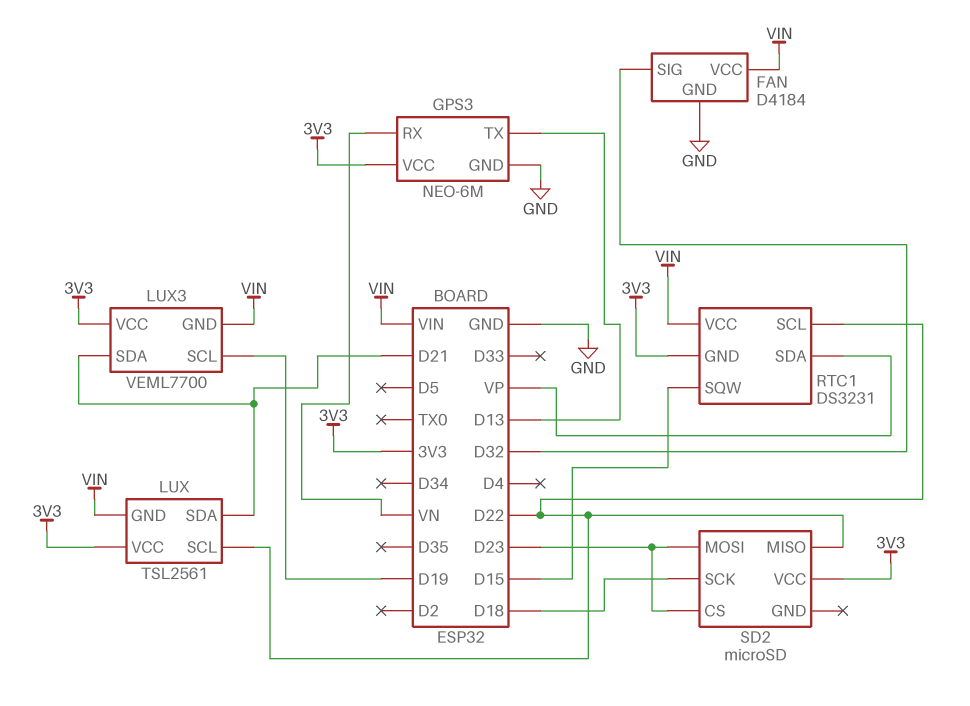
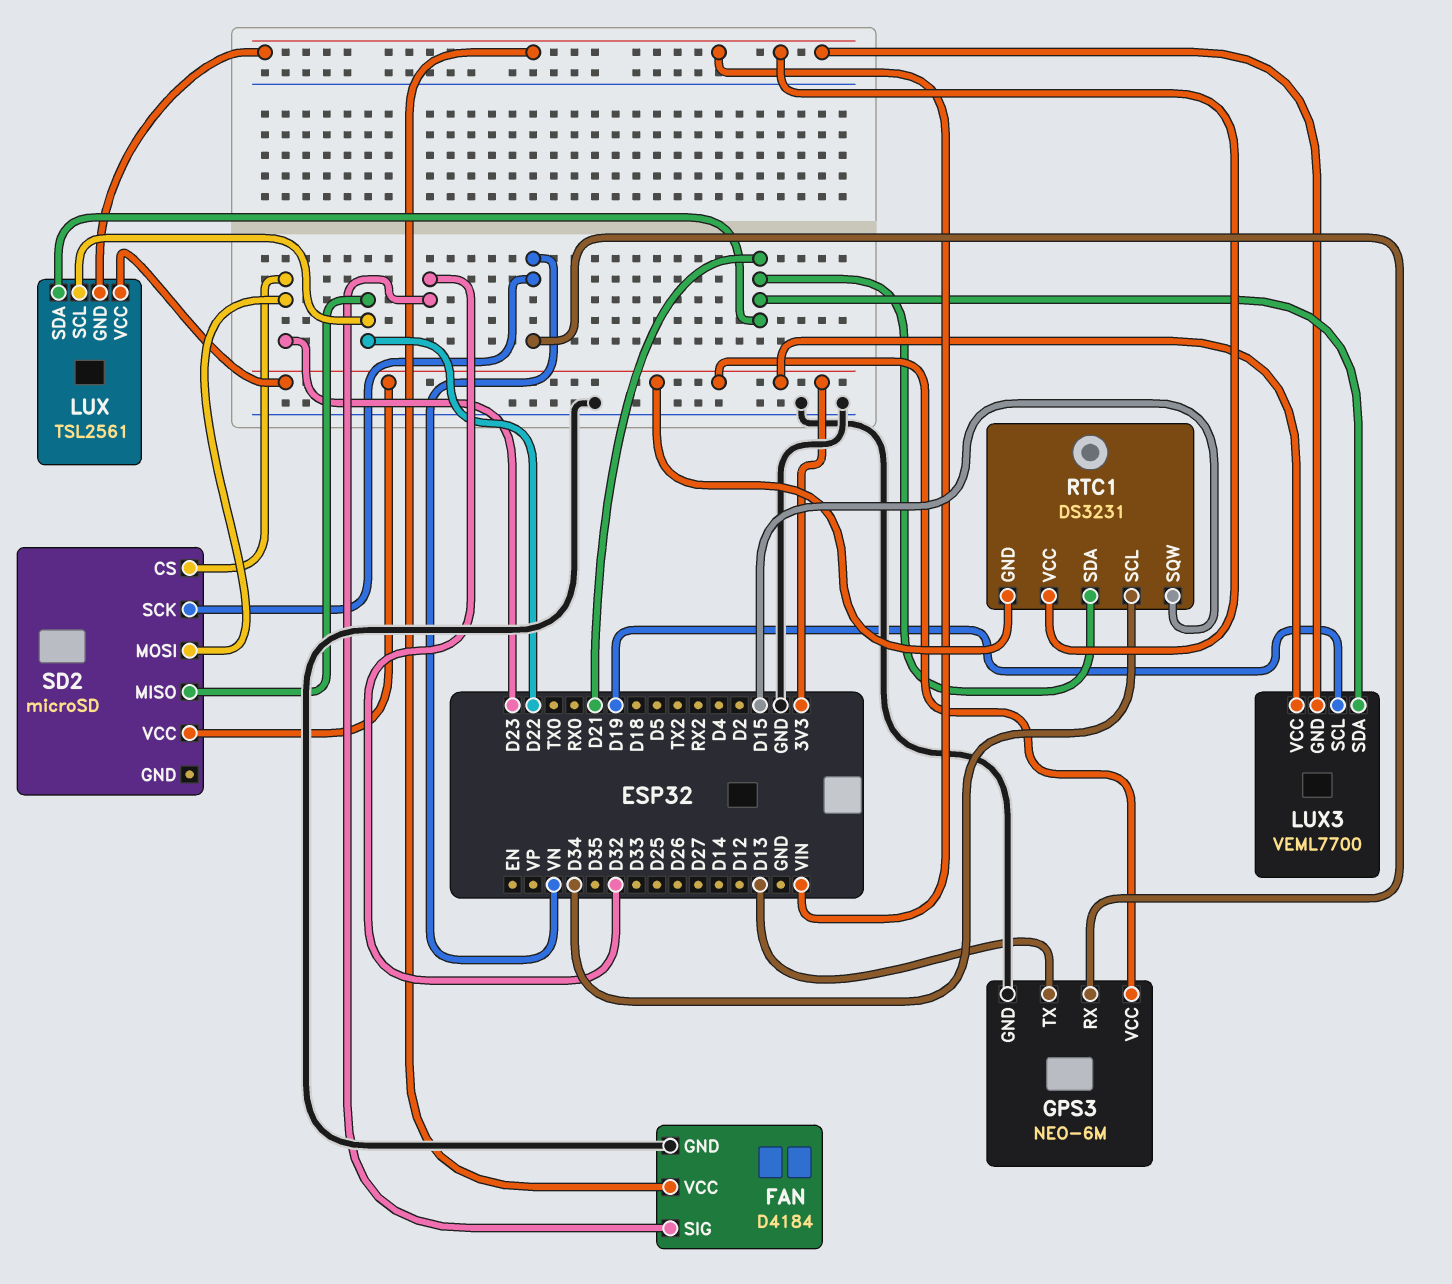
RTC1 pin SCL: D22 -> D34
RTC1 pin SDA: VP -> D21
SD2 pin SCK: D18 -> VN

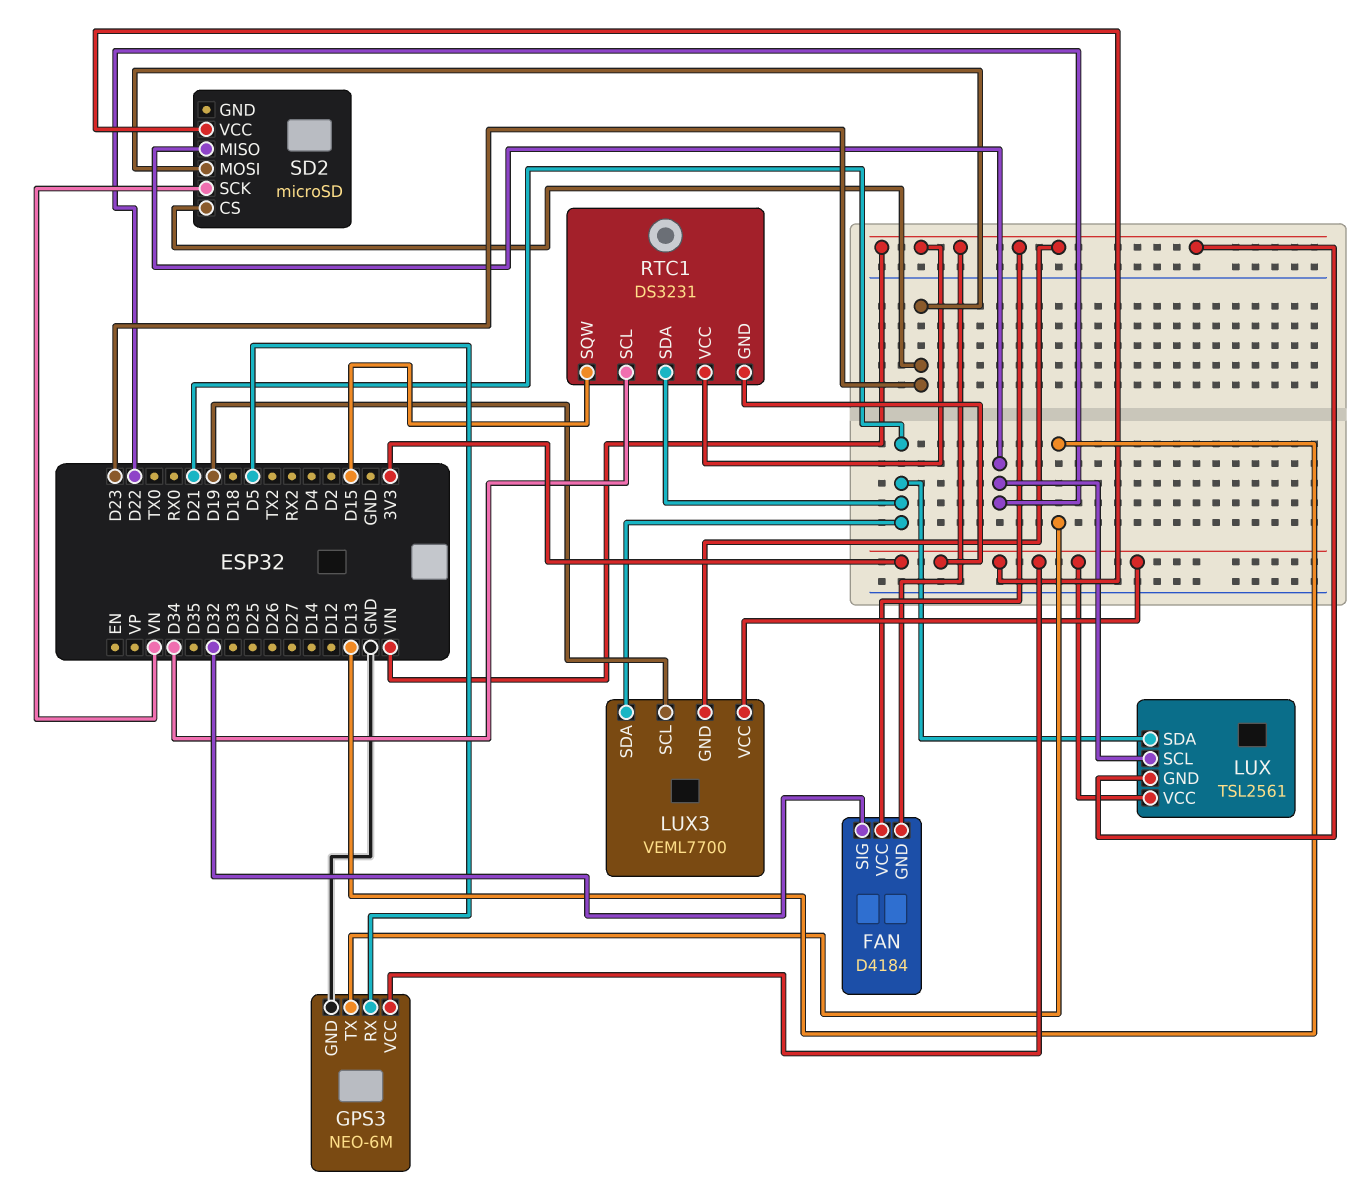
FAN pin GND: GND -> VIN
GPS3 pin RX: VN -> D5

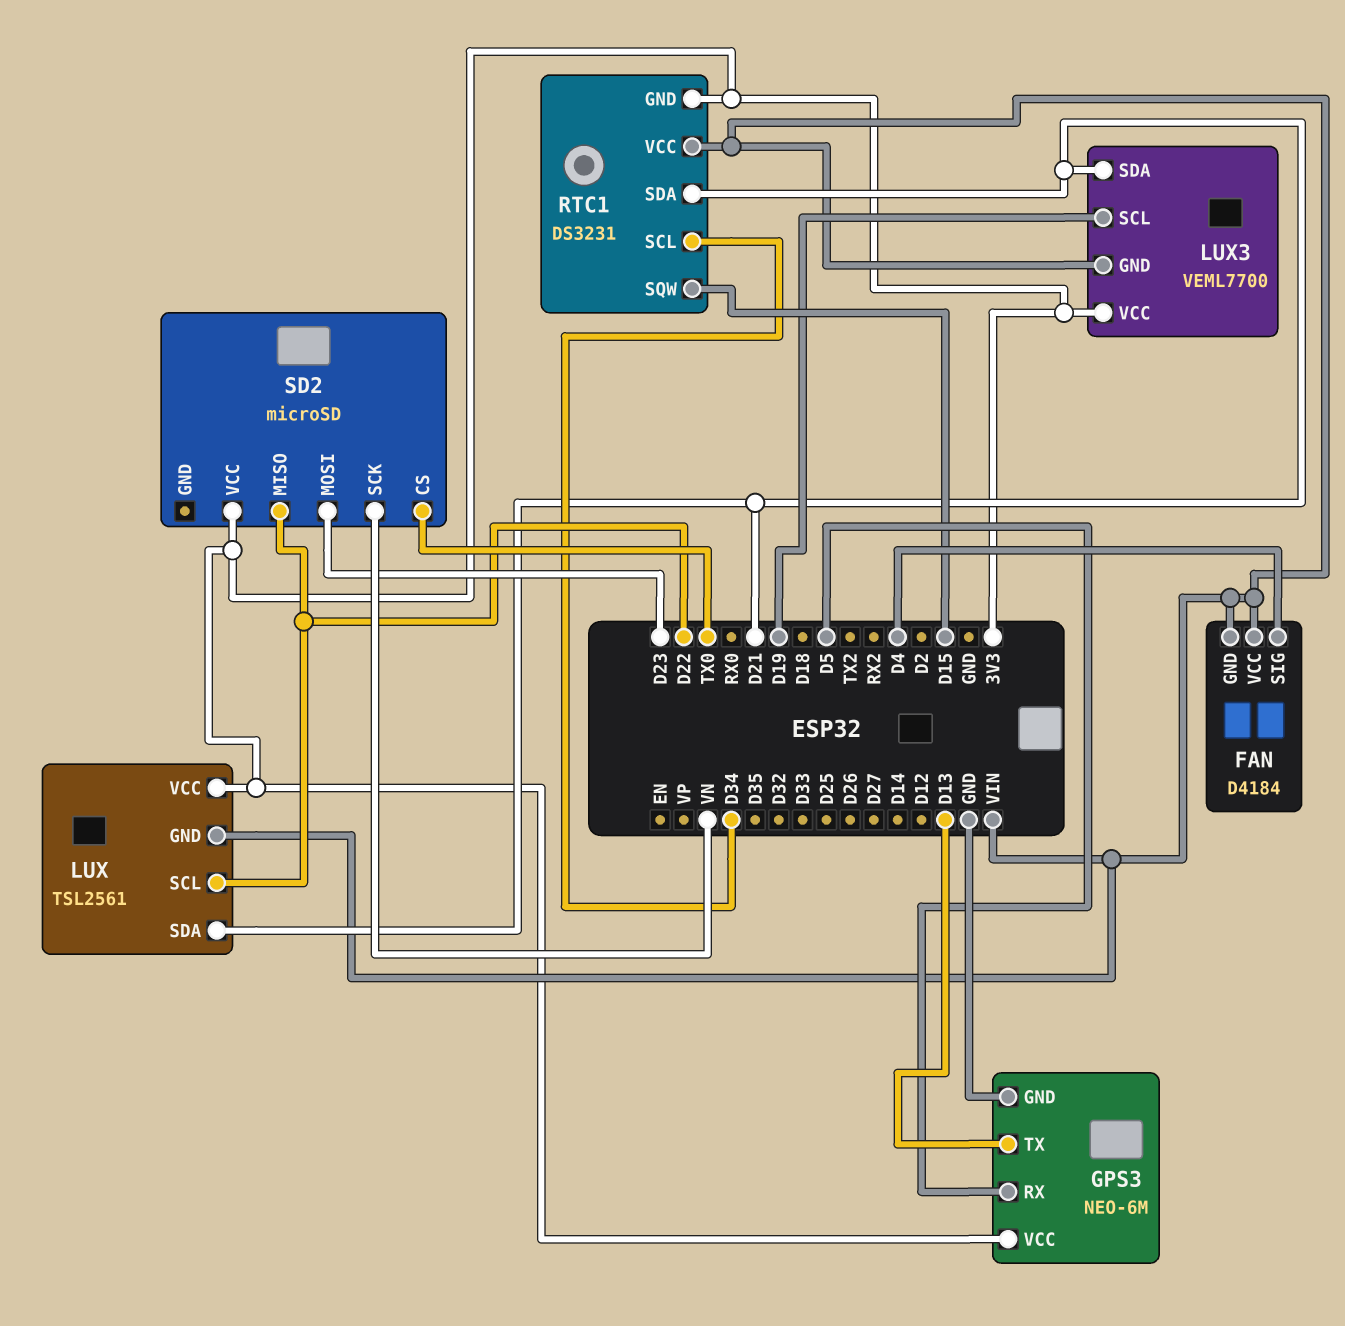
FAN pin SIG: D32 -> D4
SD2 pin CS: D23 -> TX0

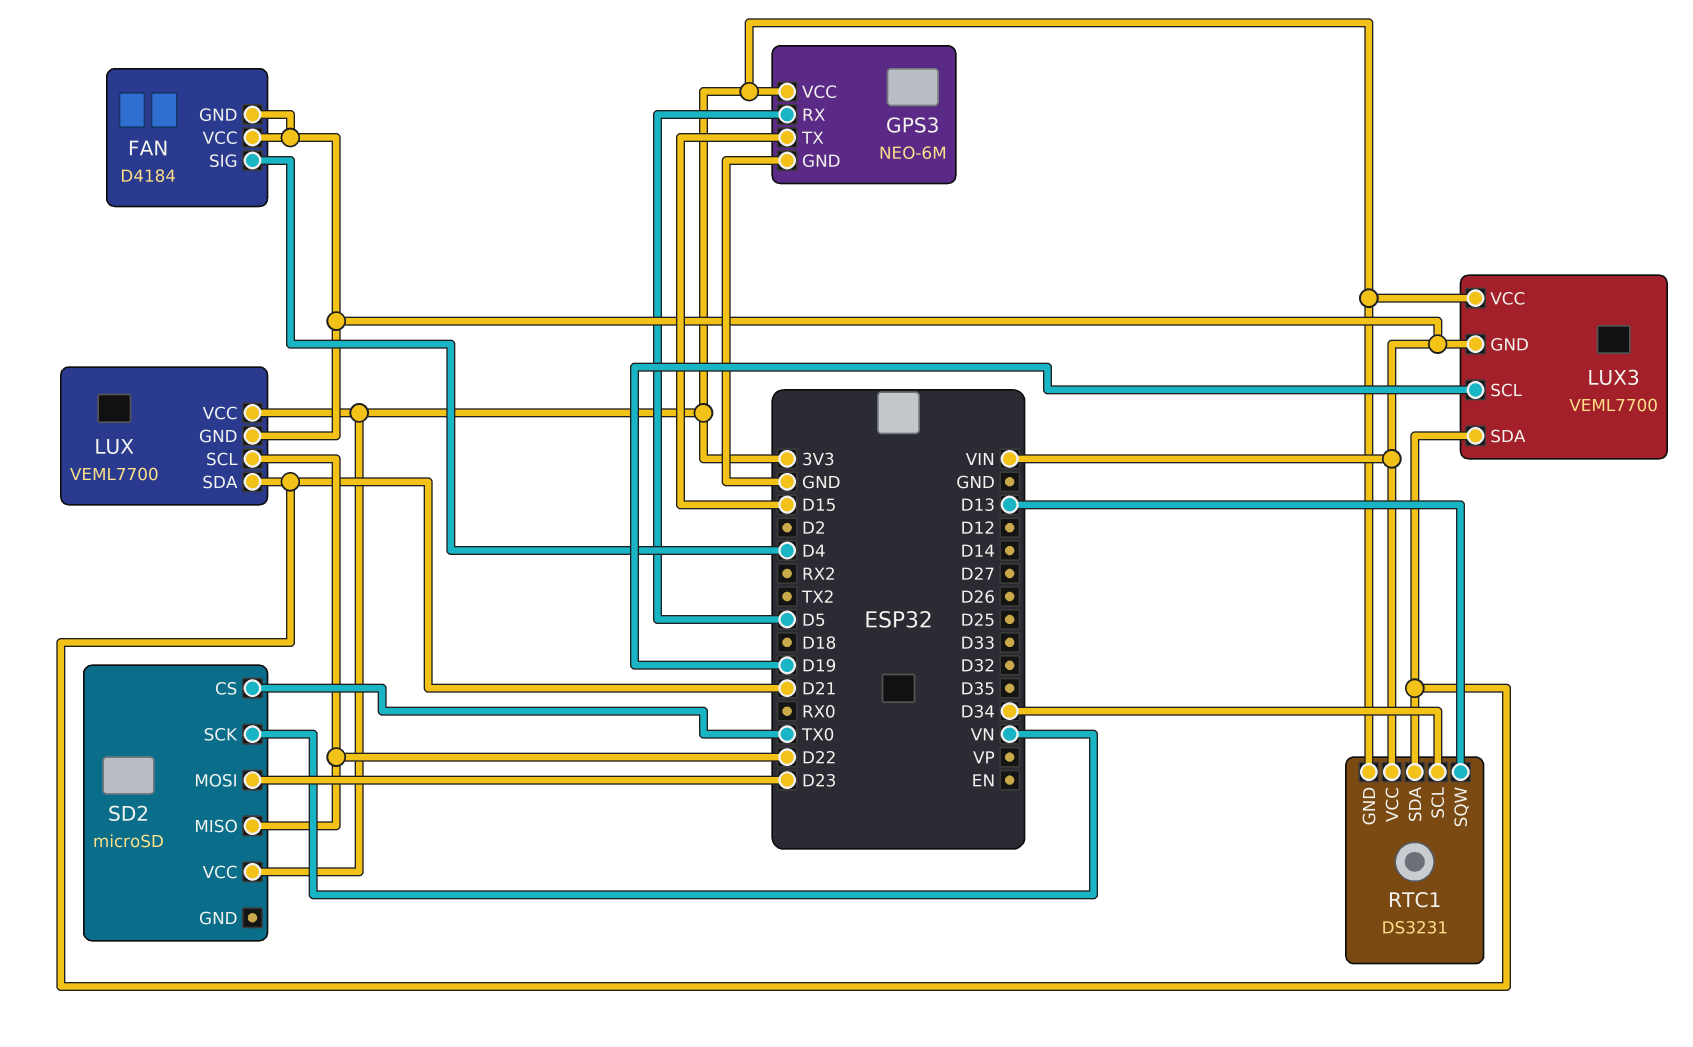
GPS3 pin TX: D13 -> D15
LUX: TSL2561 -> VEML7700
RTC1 pin SQW: D15 -> D13

